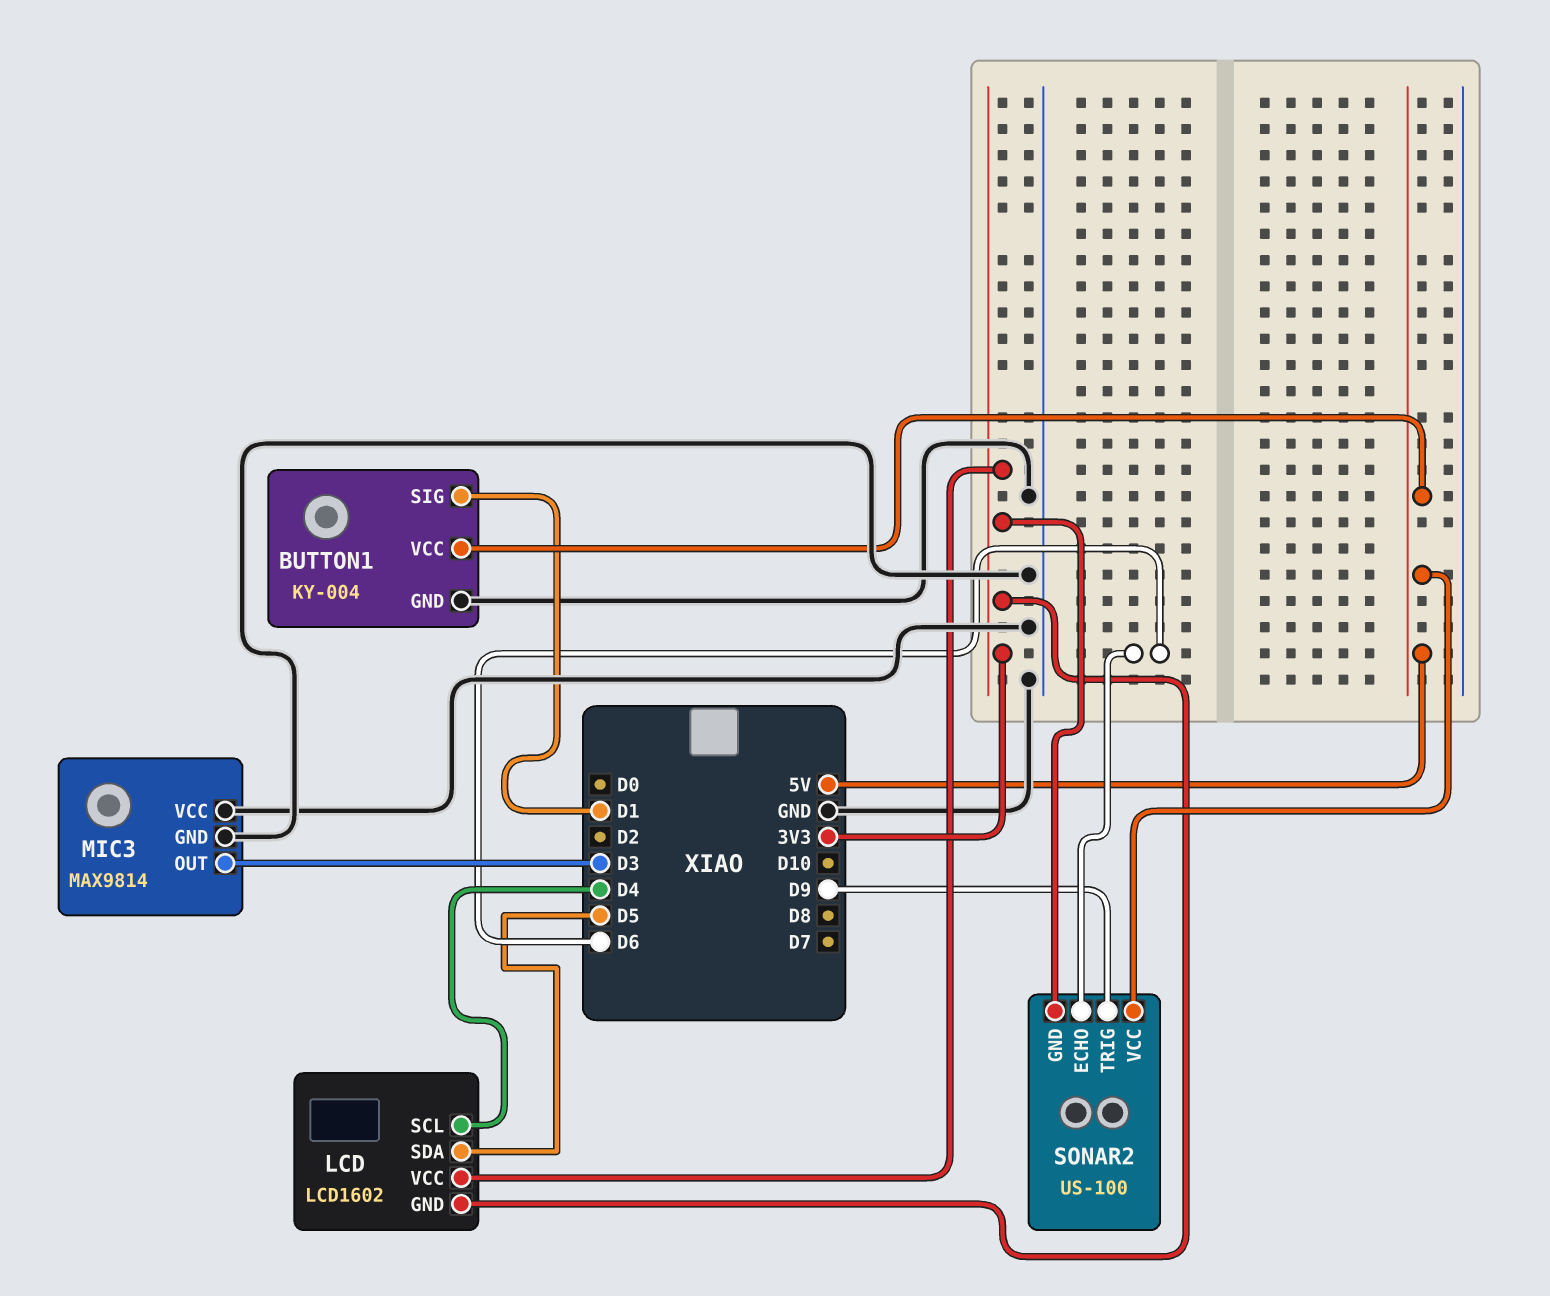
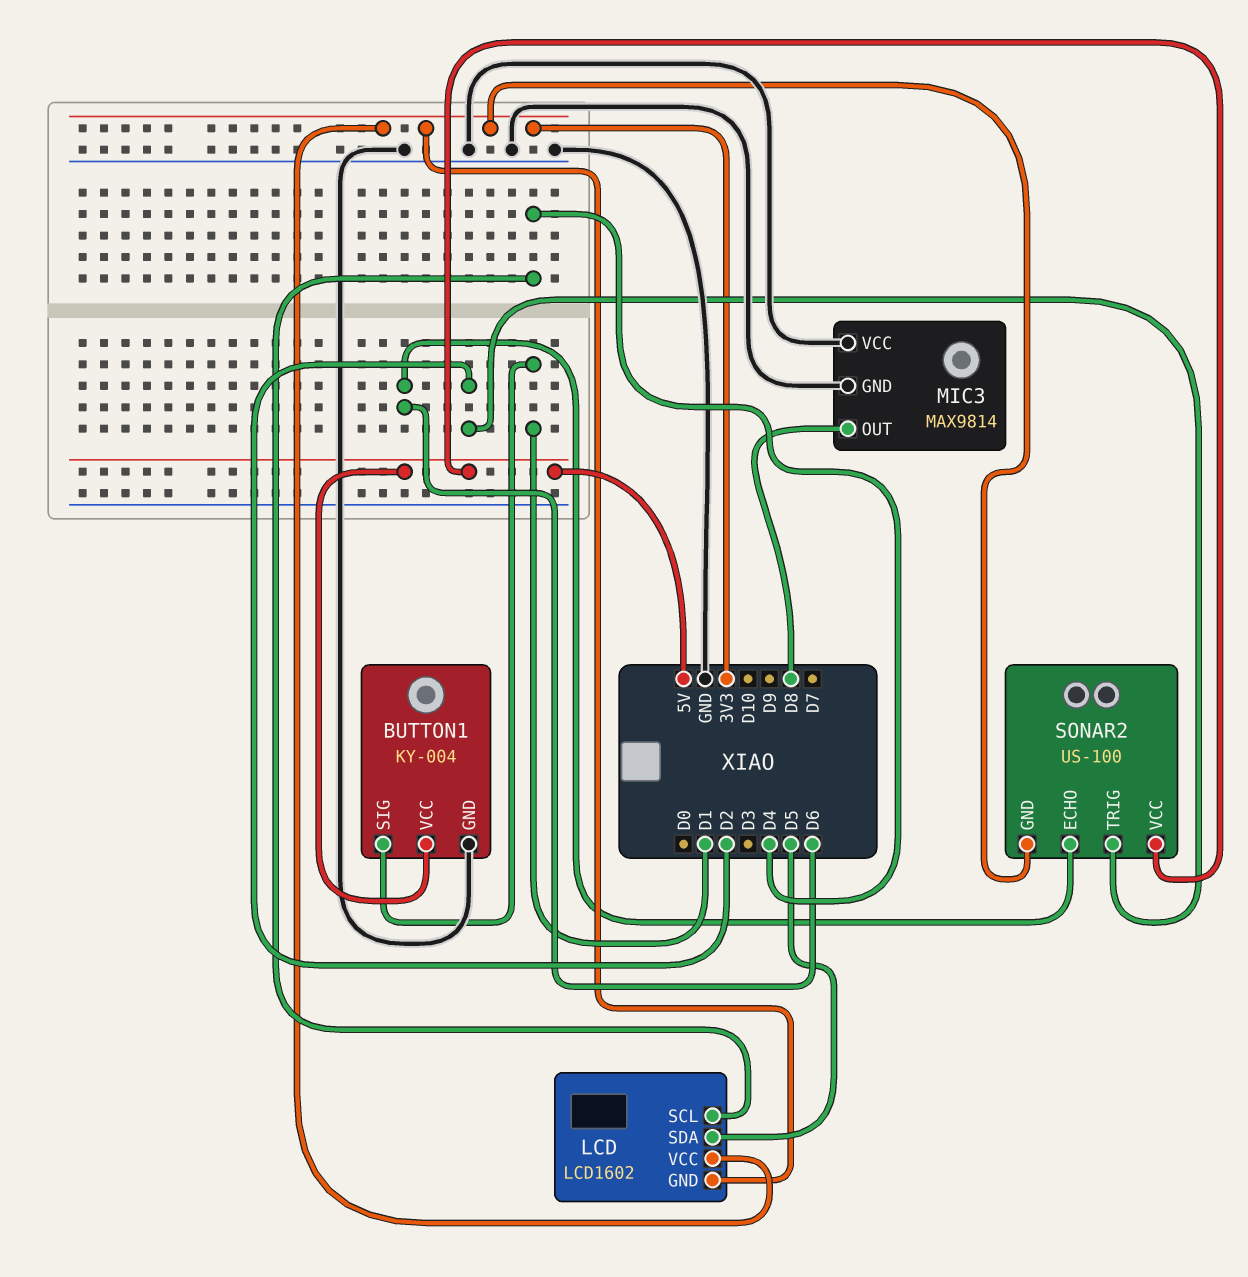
MIC3 pin OUT: D3 -> D8
SONAR2 pin TRIG: D9 -> D2

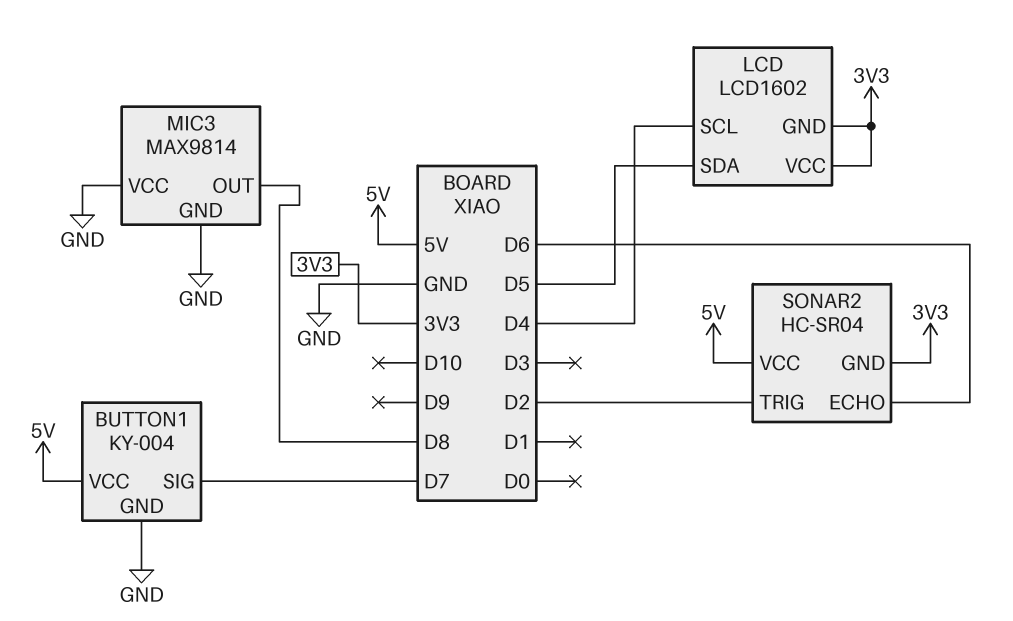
BUTTON1 pin SIG: D1 -> D7
SONAR2: US-100 -> HC-SR04

